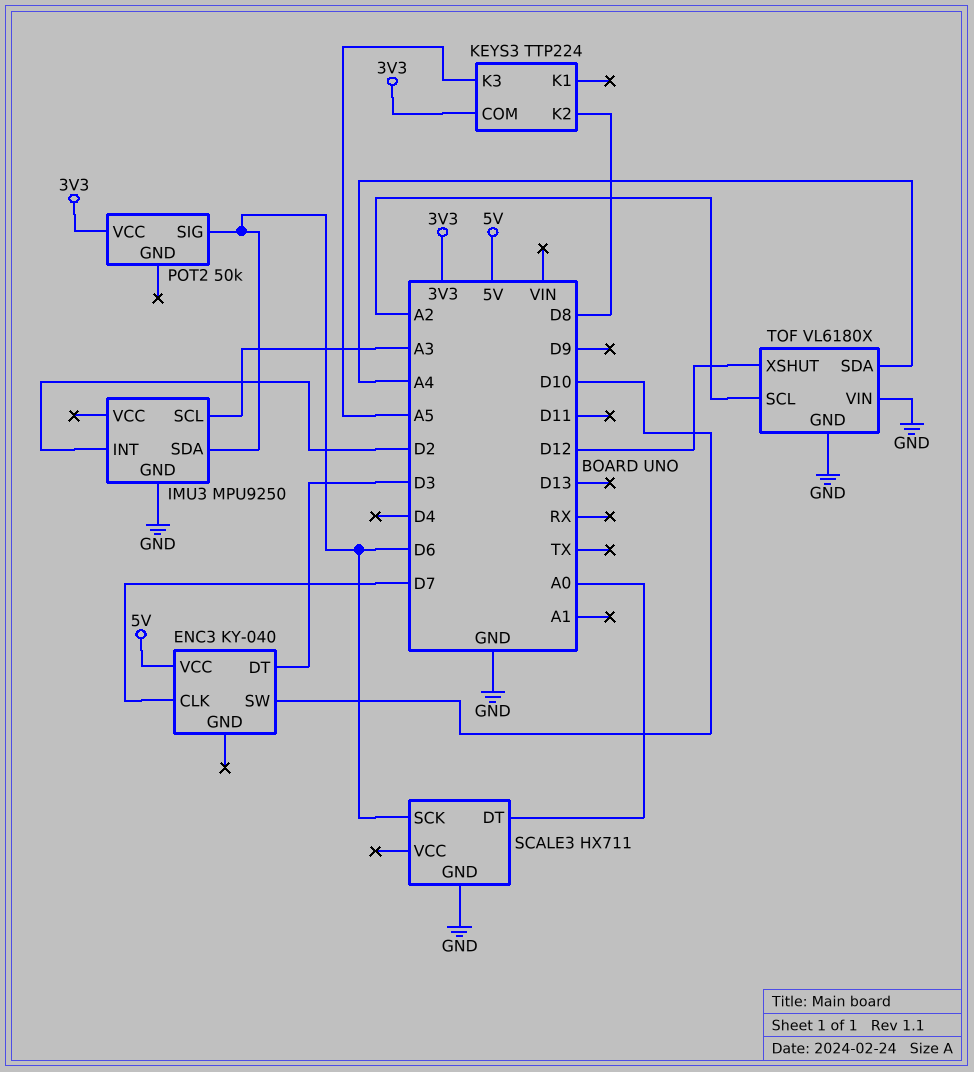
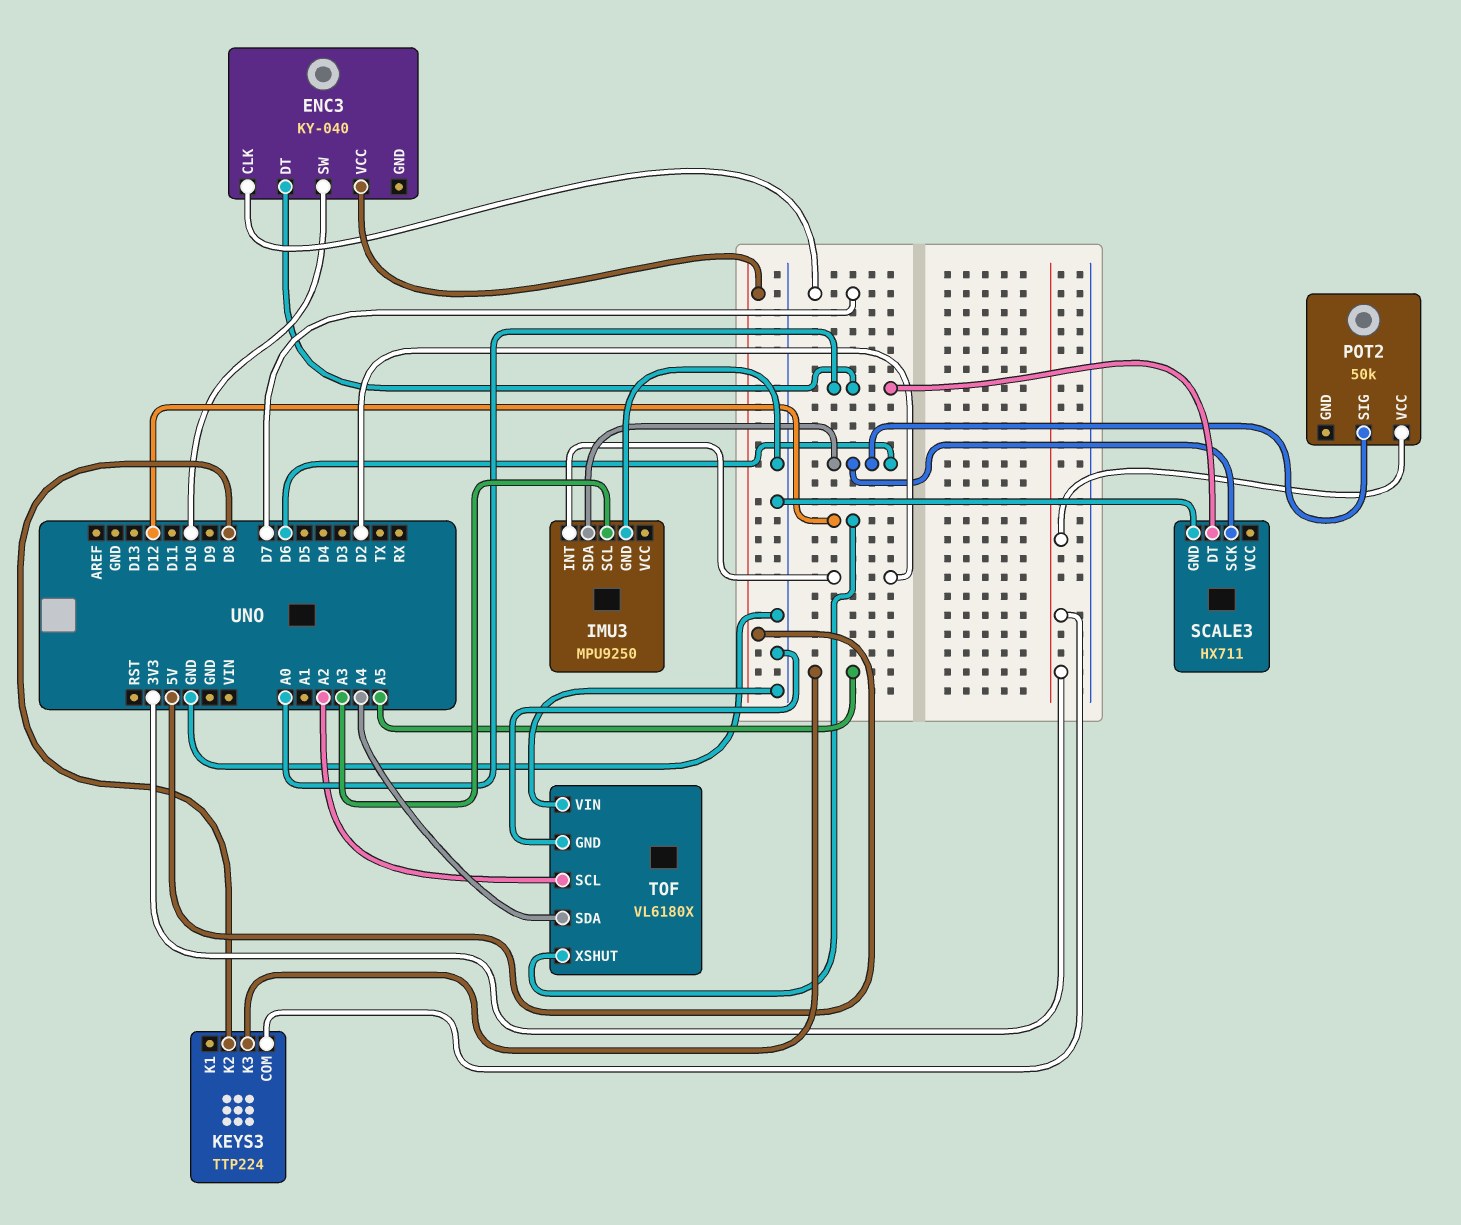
ENC3 pin DT: D3 -> A0

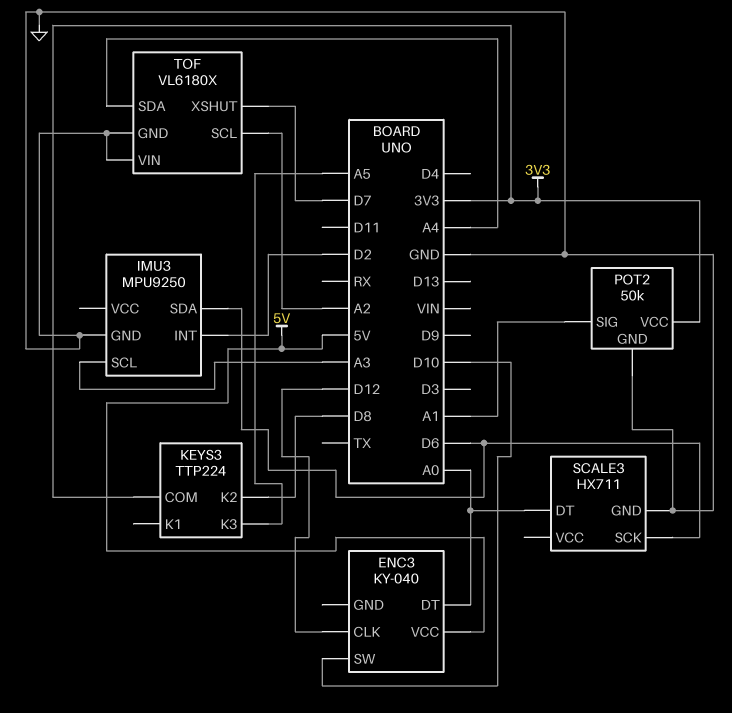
ENC3 pin CLK: D7 -> D12
POT2 pin GND: none -> GND
POT2 pin SIG: D6 -> A1
TOF pin XSHUT: D12 -> D7

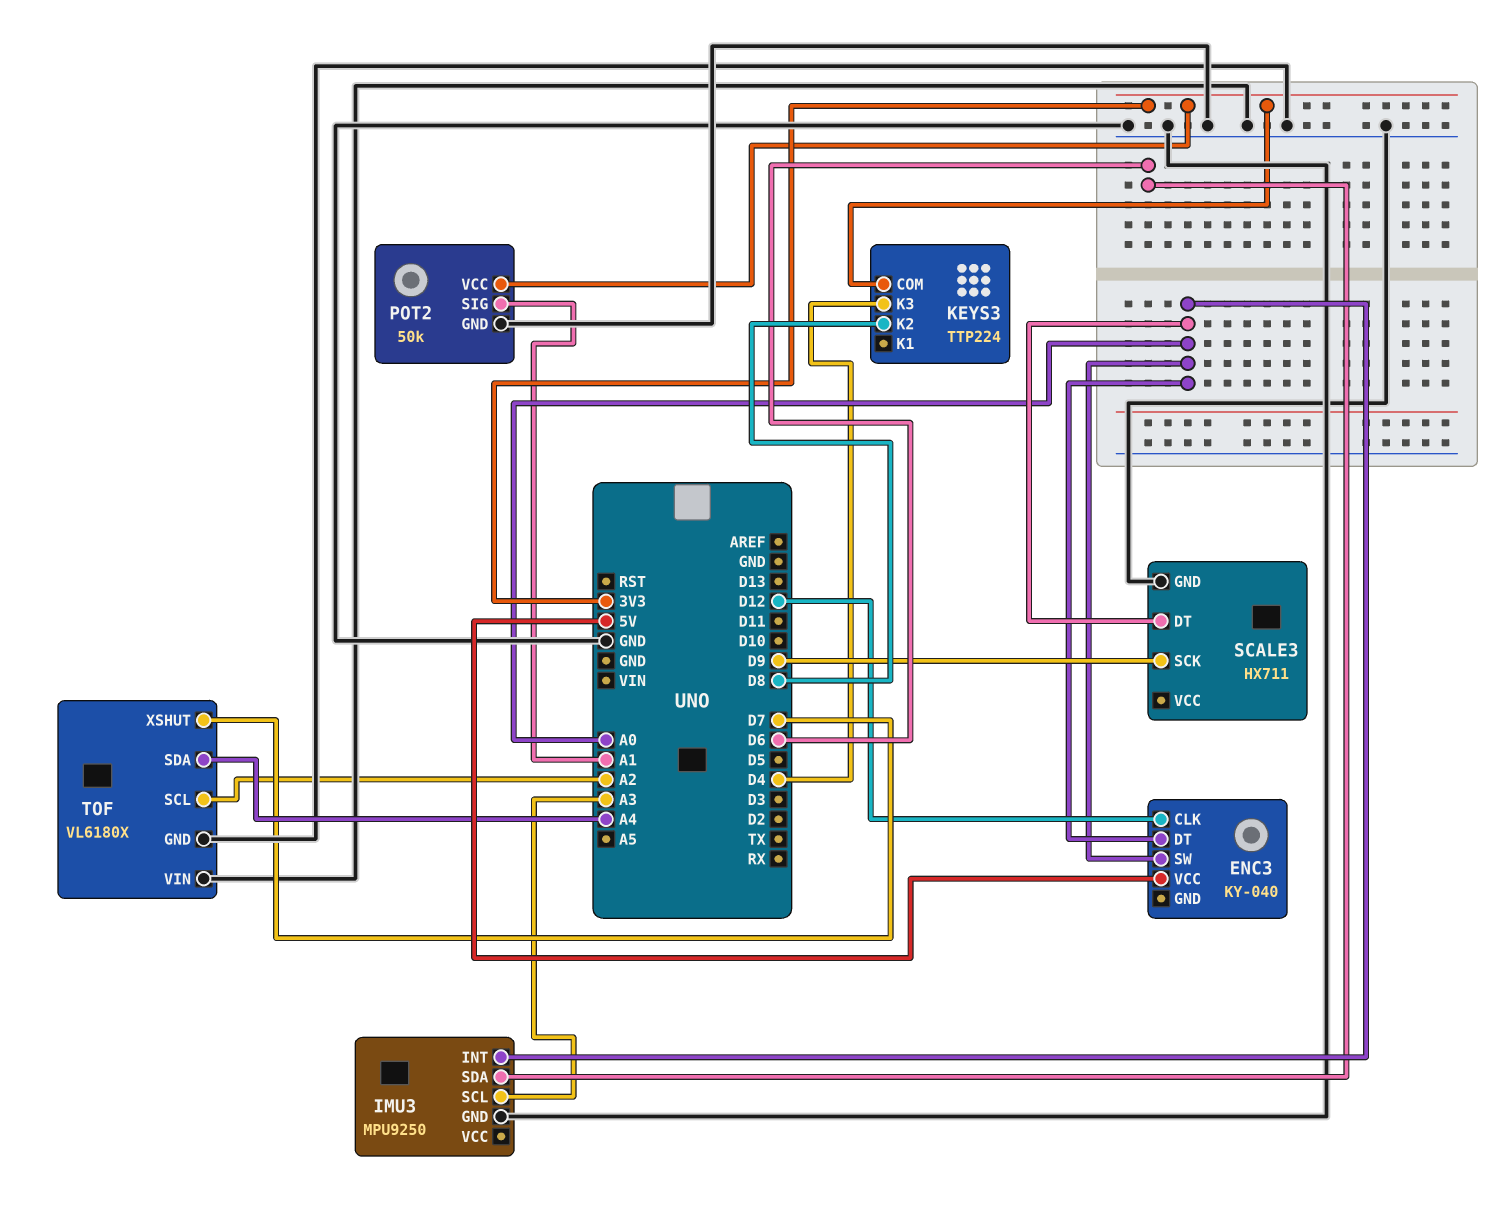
ENC3 pin SW: D10 -> A0
IMU3 pin INT: D2 -> A0
KEYS3 pin K3: A5 -> D4
SCALE3 pin SCK: D6 -> D9

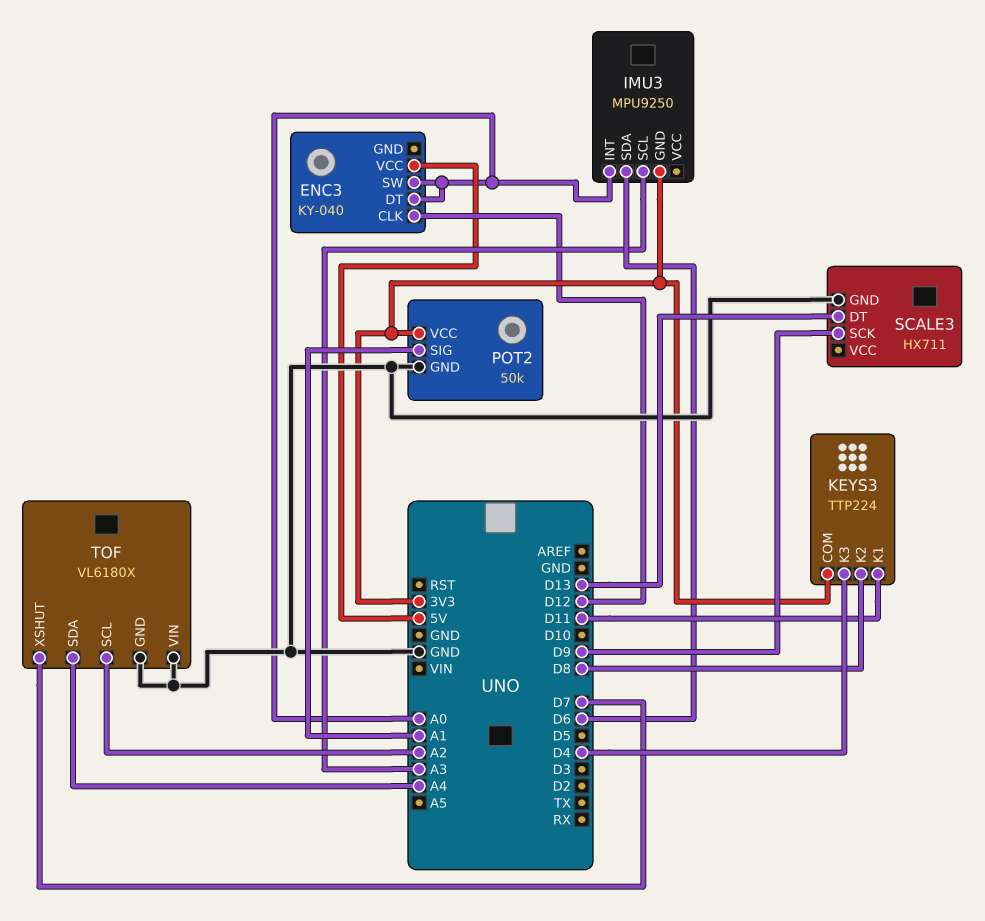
IMU3 pin GND: GND -> 3V3
KEYS3 pin K1: none -> D11
SCALE3 pin DT: A0 -> D13

